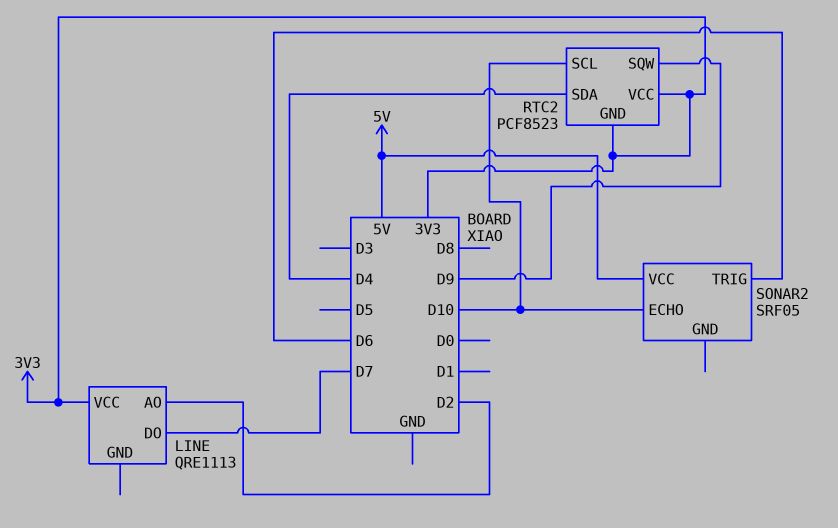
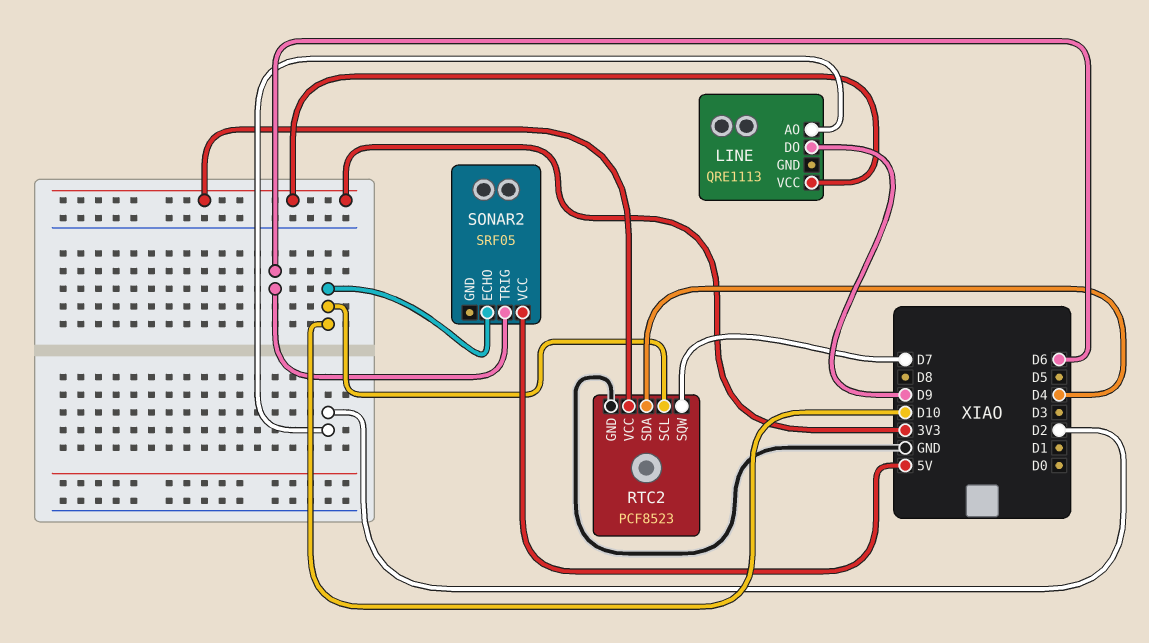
LINE pin DO: D7 -> D9
RTC2 pin GND: 3V3 -> GND
RTC2 pin SQW: D9 -> D7

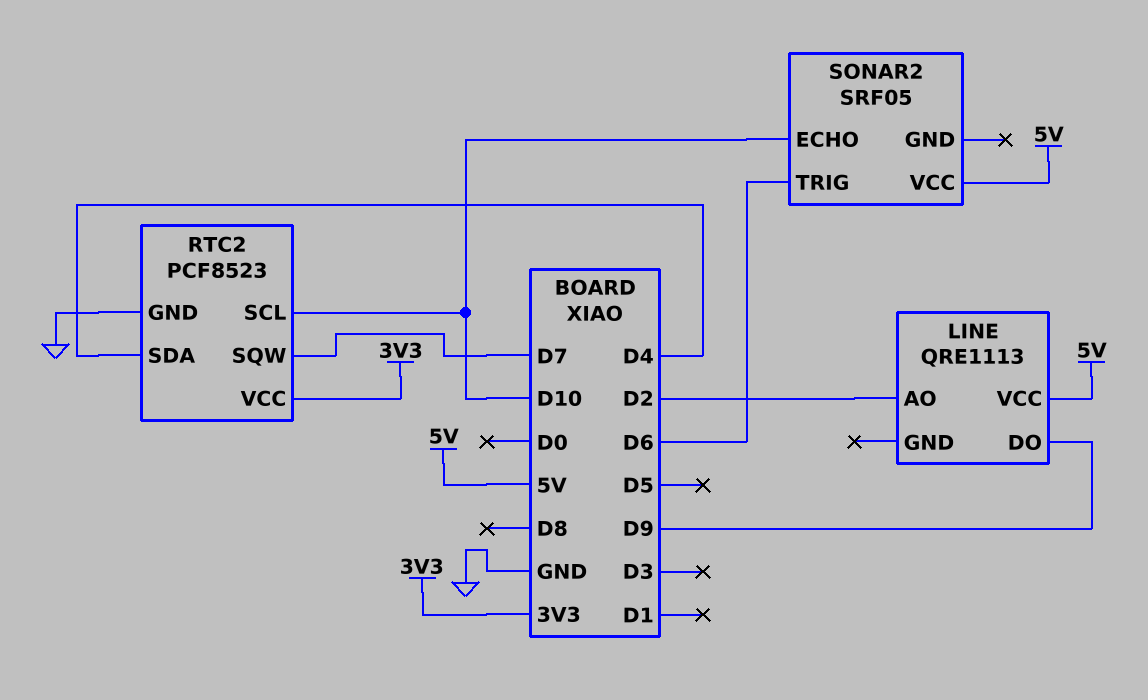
LINE pin VCC: 3V3 -> 5V

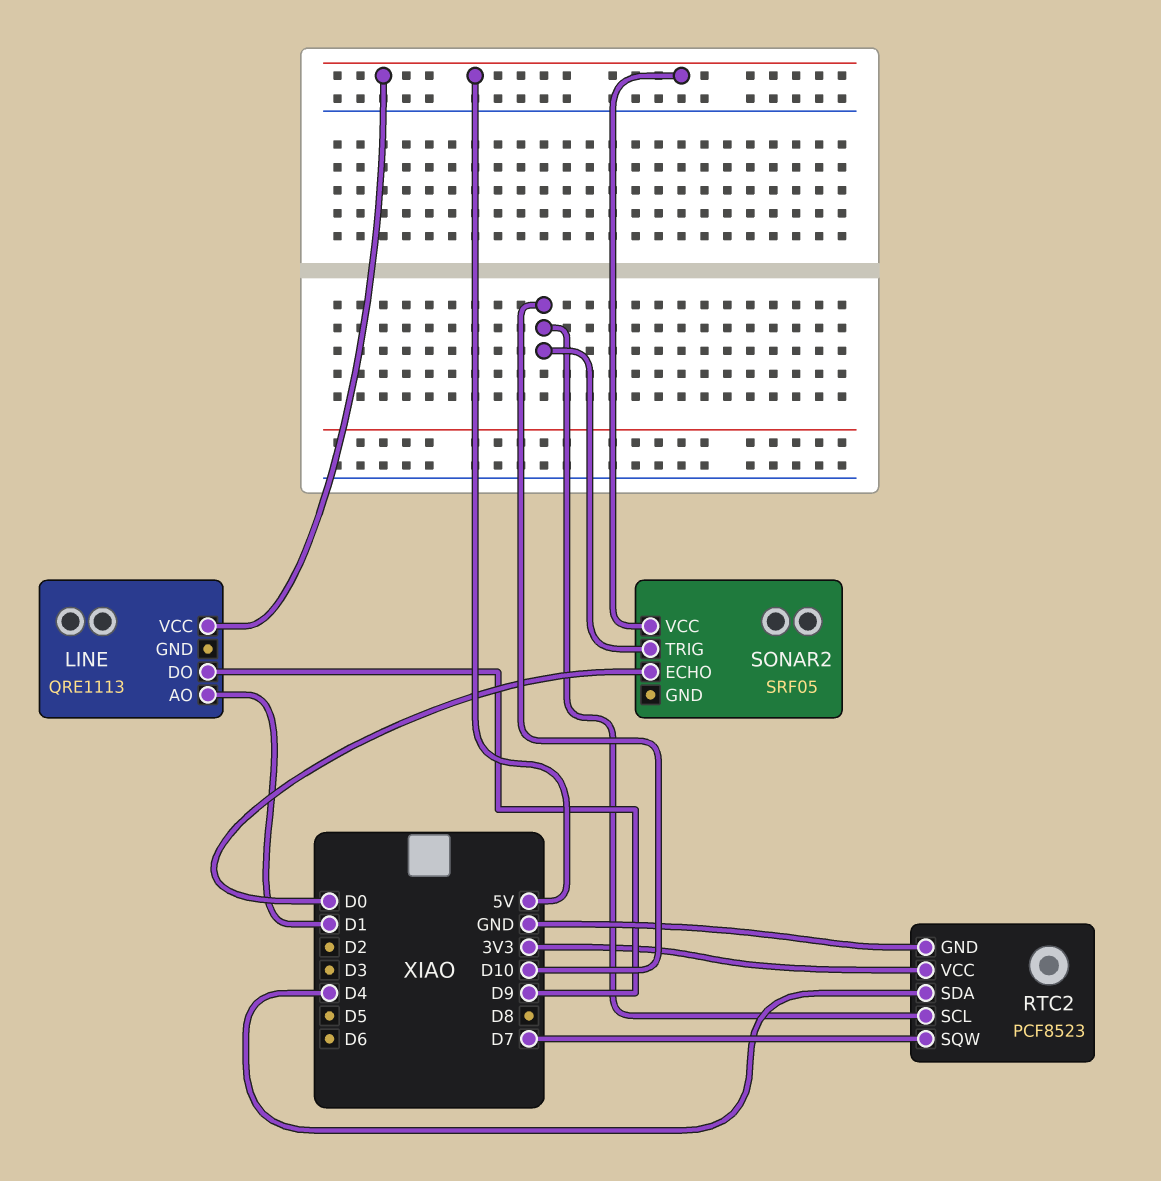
LINE pin AO: D2 -> D1
SONAR2 pin ECHO: D10 -> D0
SONAR2 pin TRIG: D6 -> D10

